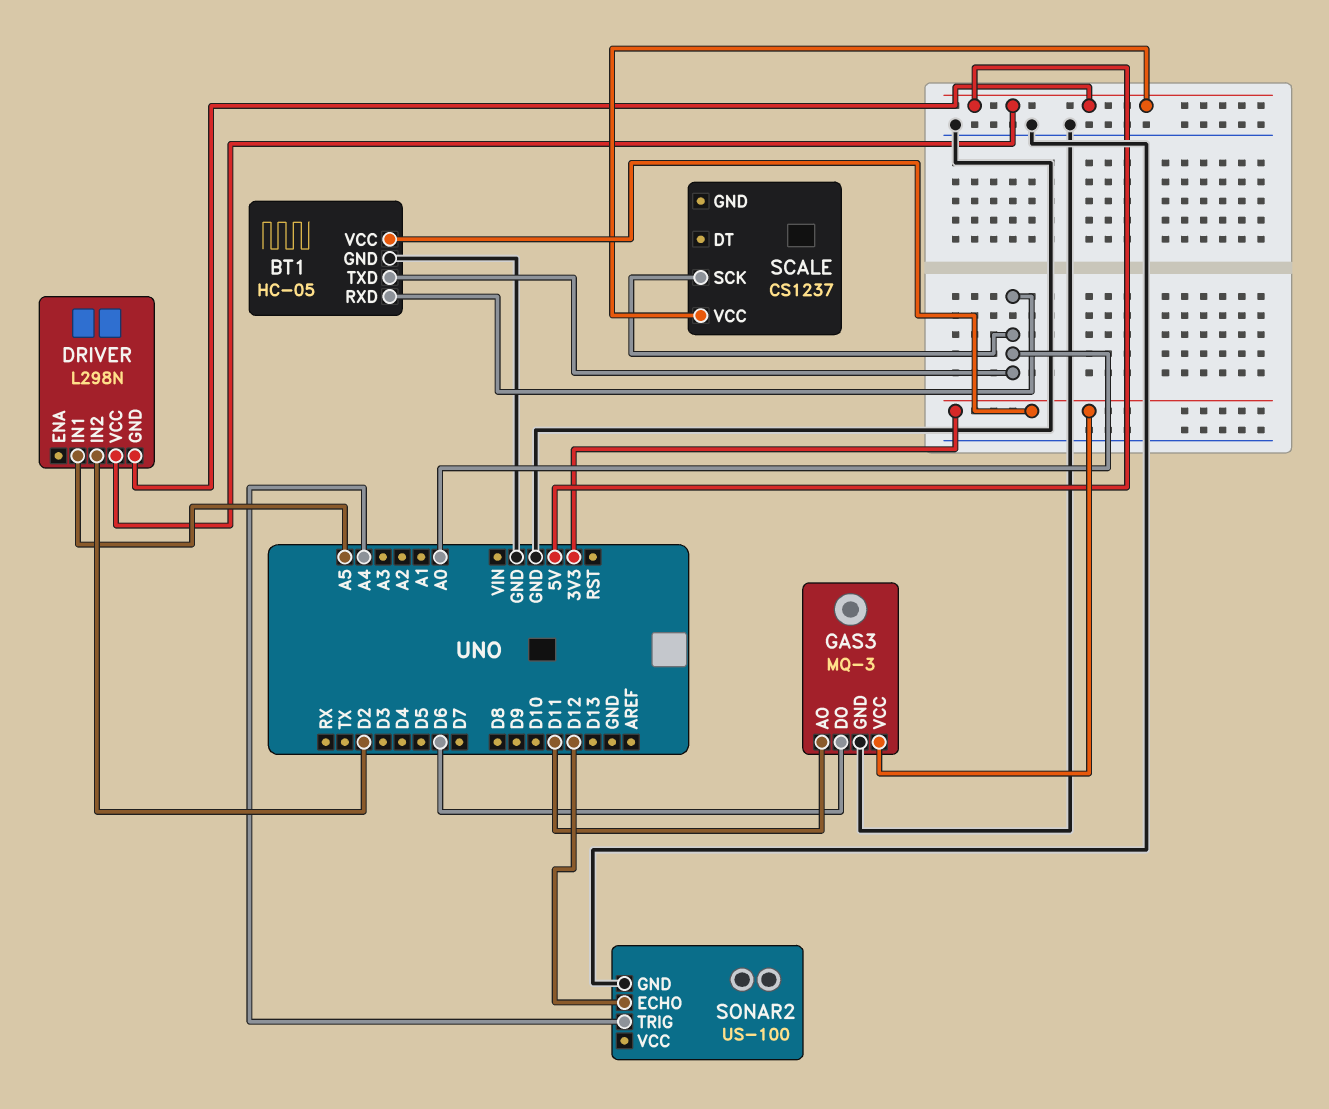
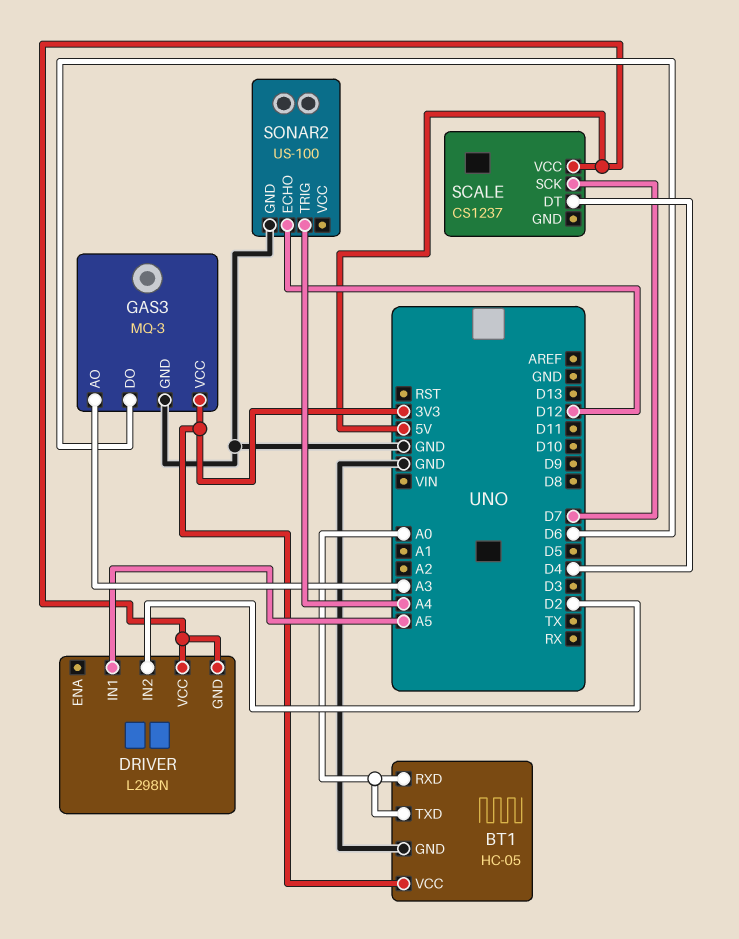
GAS3 pin AO: D11 -> A3
SCALE pin DT: none -> D4
SCALE pin SCK: A0 -> D7

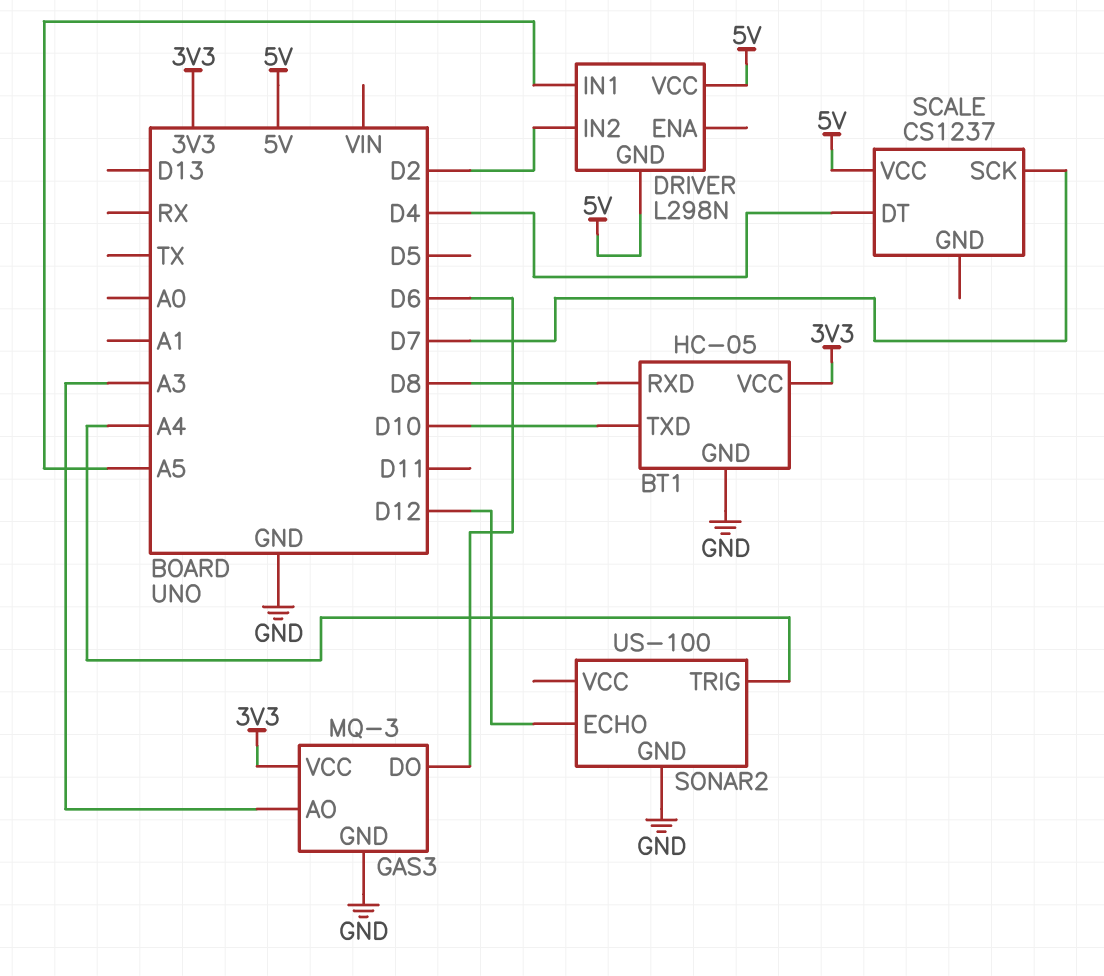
BT1 pin RXD: A0 -> D8
BT1 pin TXD: A0 -> D10

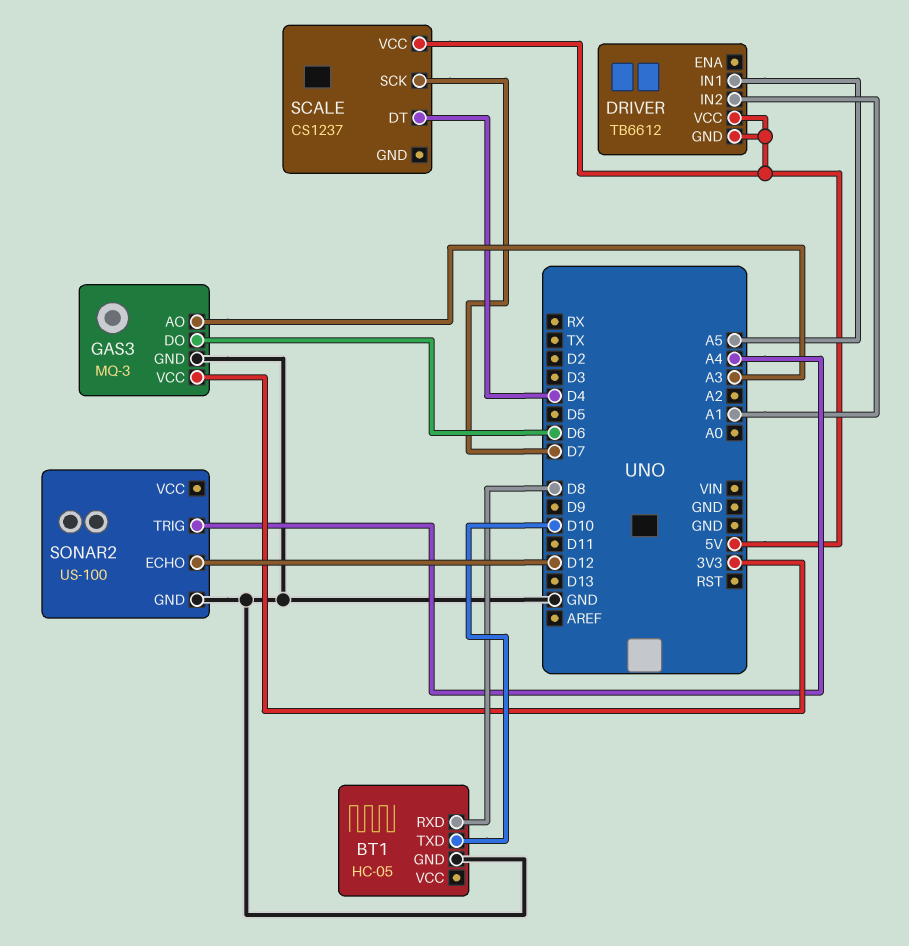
BT1 pin VCC: 3V3 -> none
DRIVER: L298N -> TB6612
DRIVER pin IN2: D2 -> A1

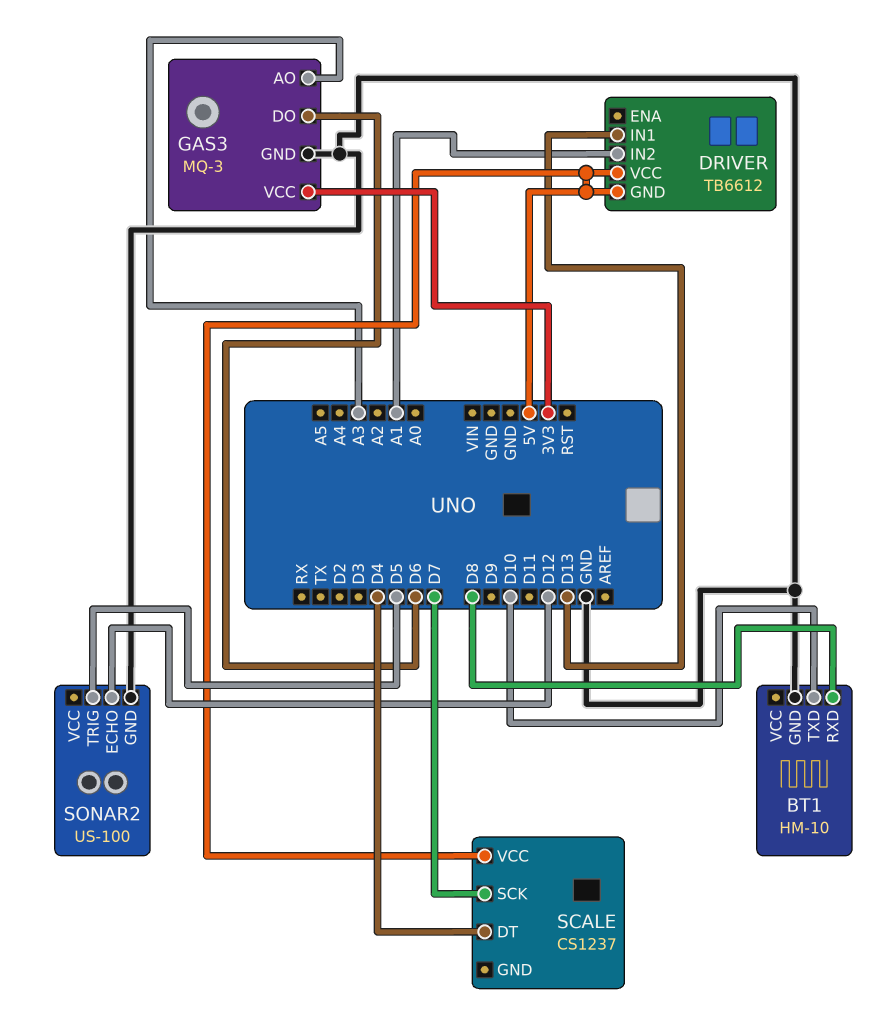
BT1: HC-05 -> HM-10
DRIVER pin IN1: A5 -> D13
SONAR2 pin TRIG: A4 -> D5

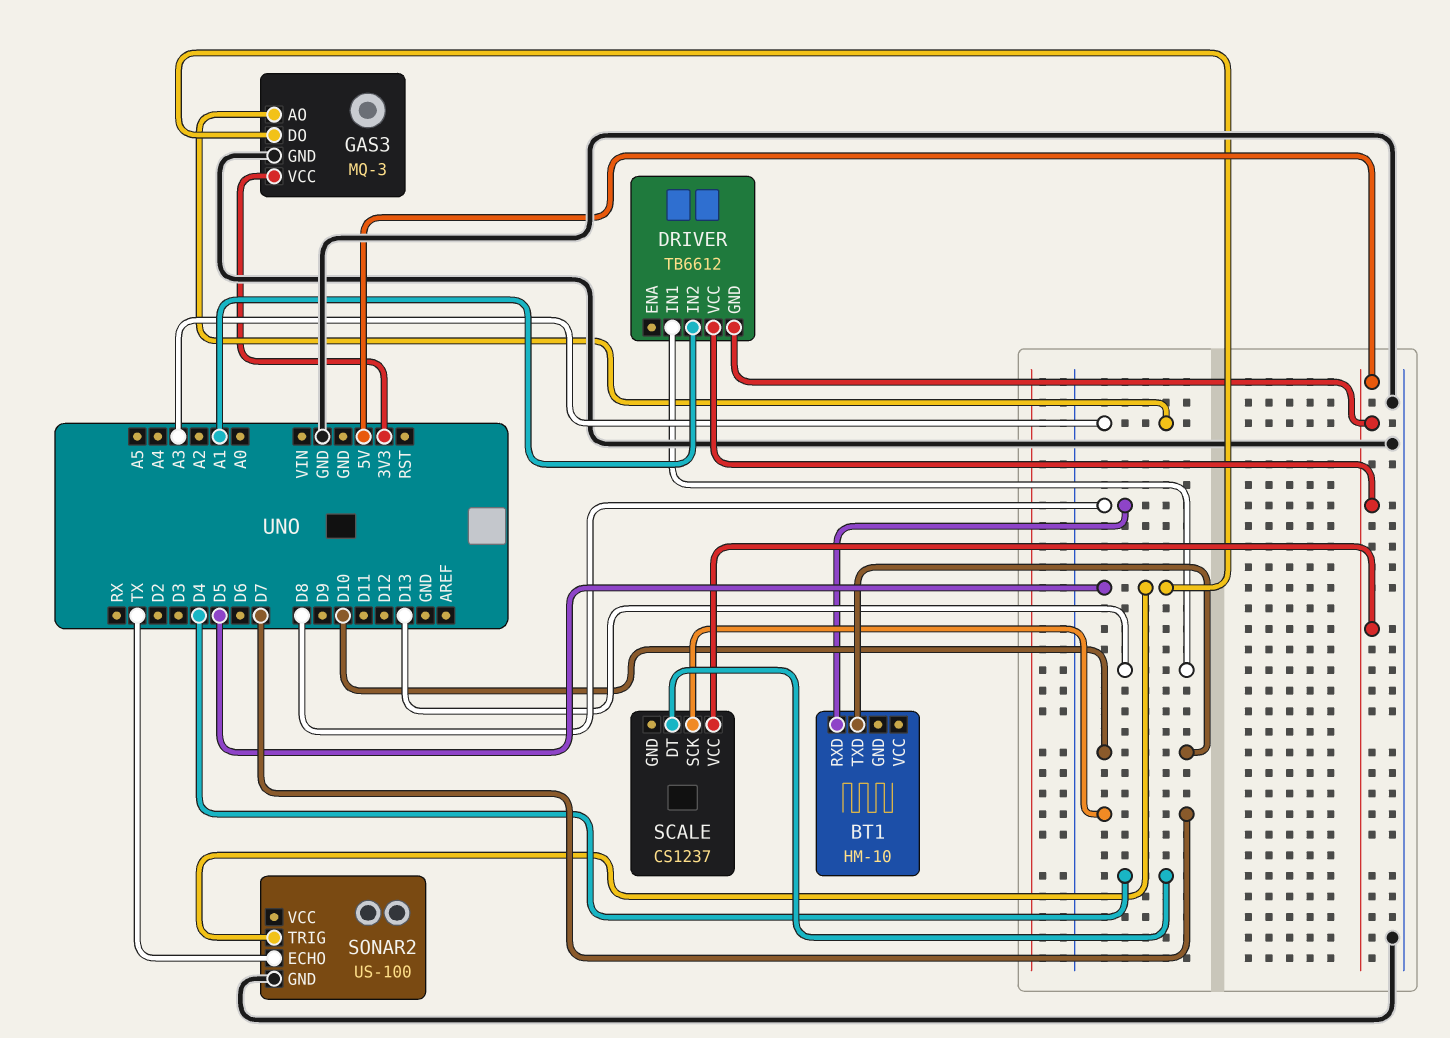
BT1 pin GND: GND -> none
GAS3 pin DO: D6 -> D5
SONAR2 pin ECHO: D12 -> TX

